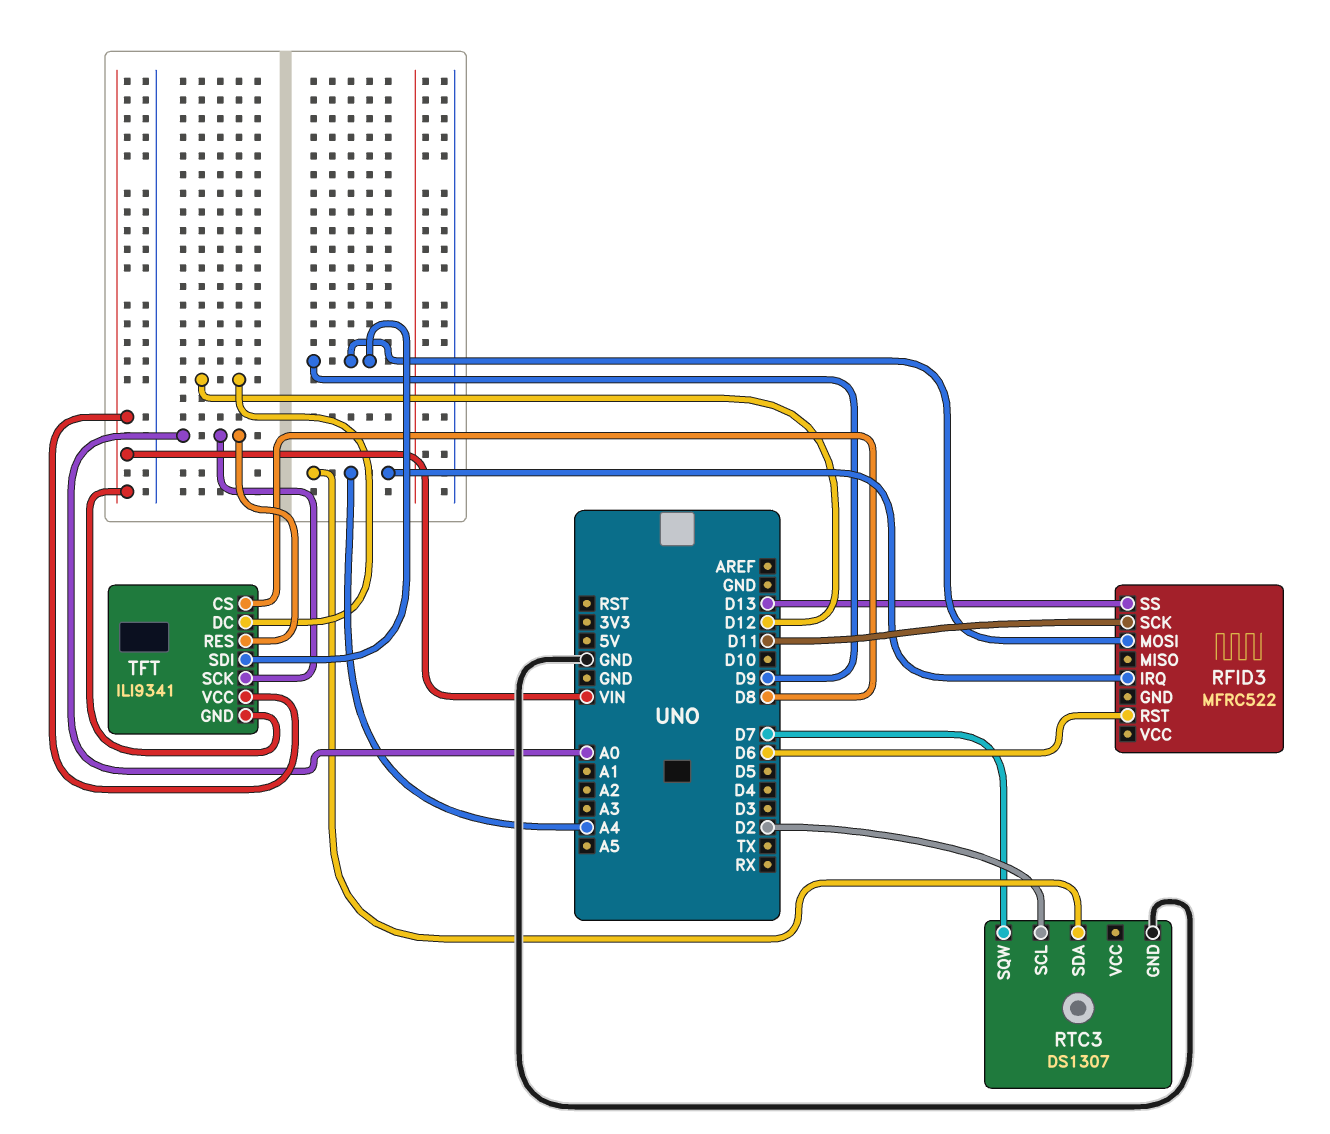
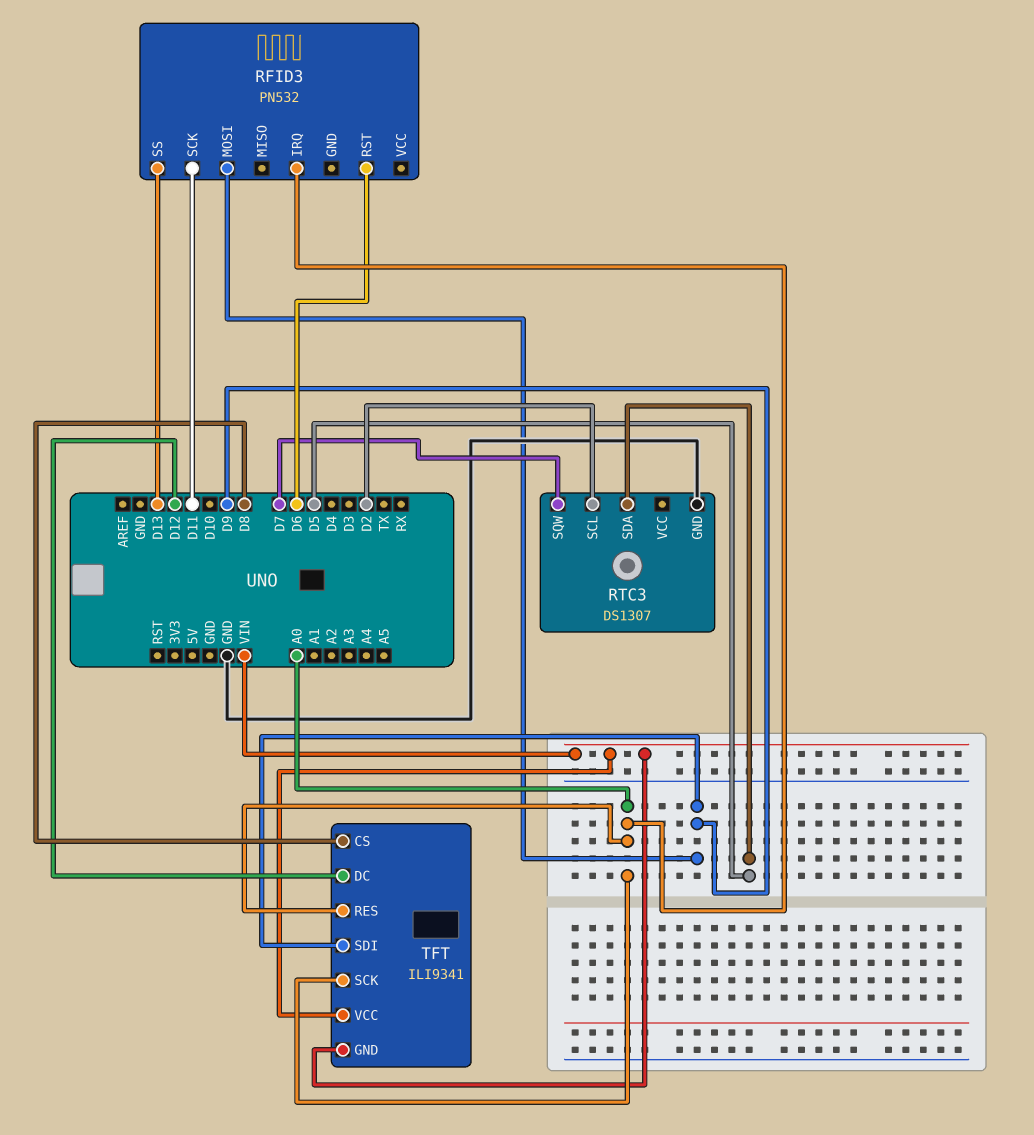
RFID3: MFRC522 -> PN532
RFID3 pin IRQ: A4 -> A0
RTC3 pin SDA: A4 -> D5

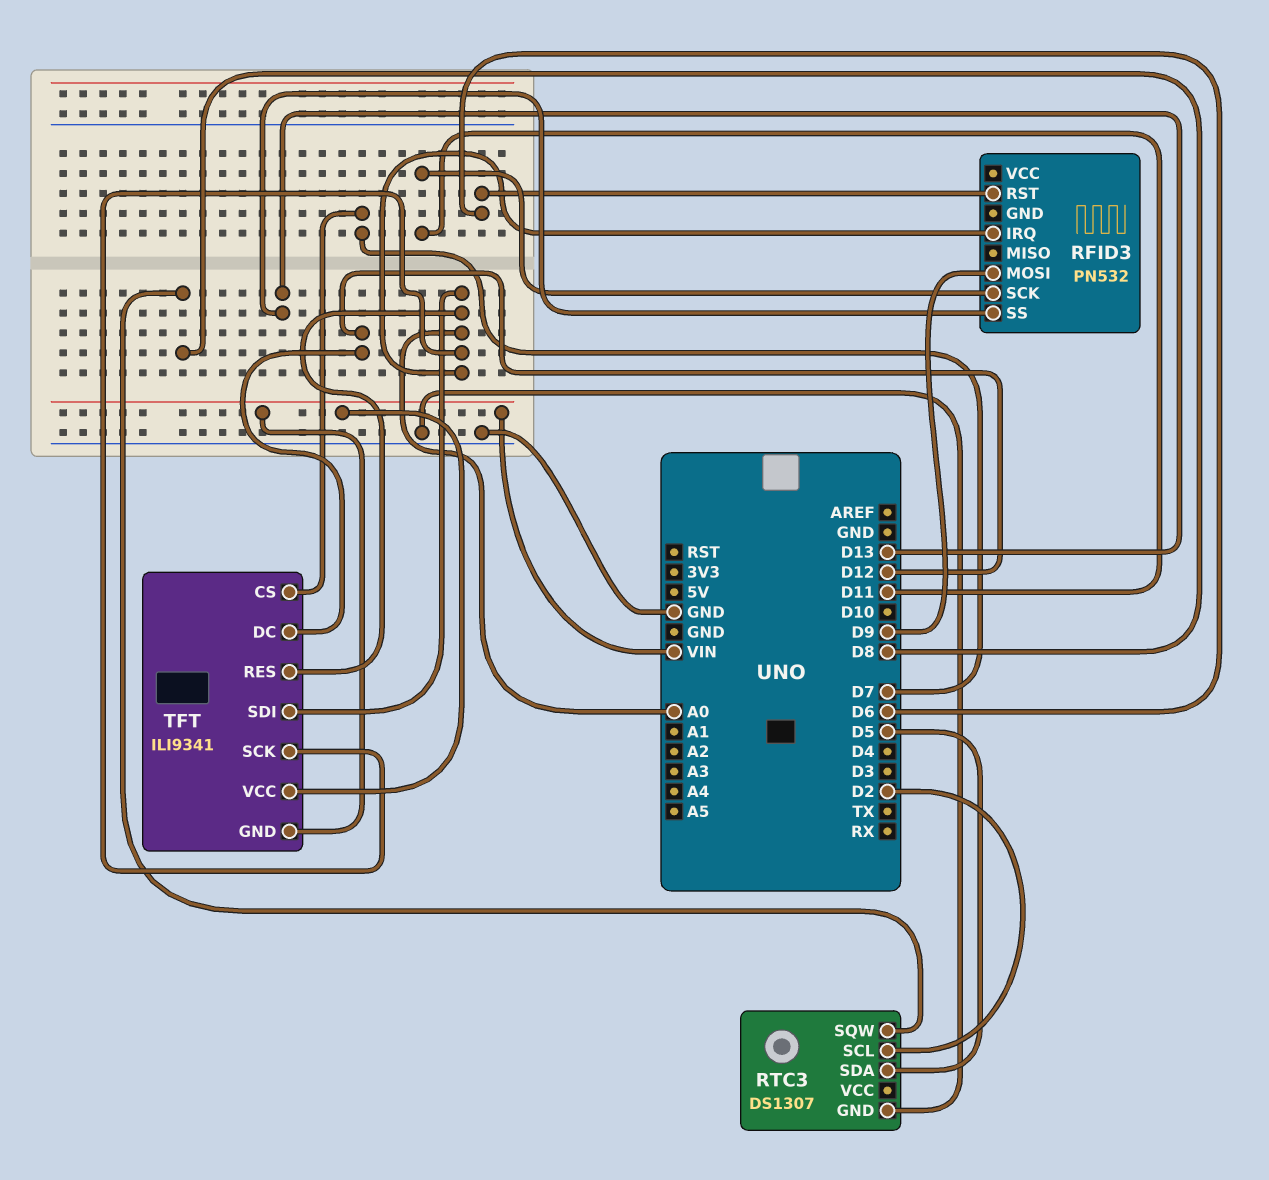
RTC3 pin SQW: D7 -> D8
TFT pin CS: D8 -> D7
TFT pin SDI: D9 -> A0

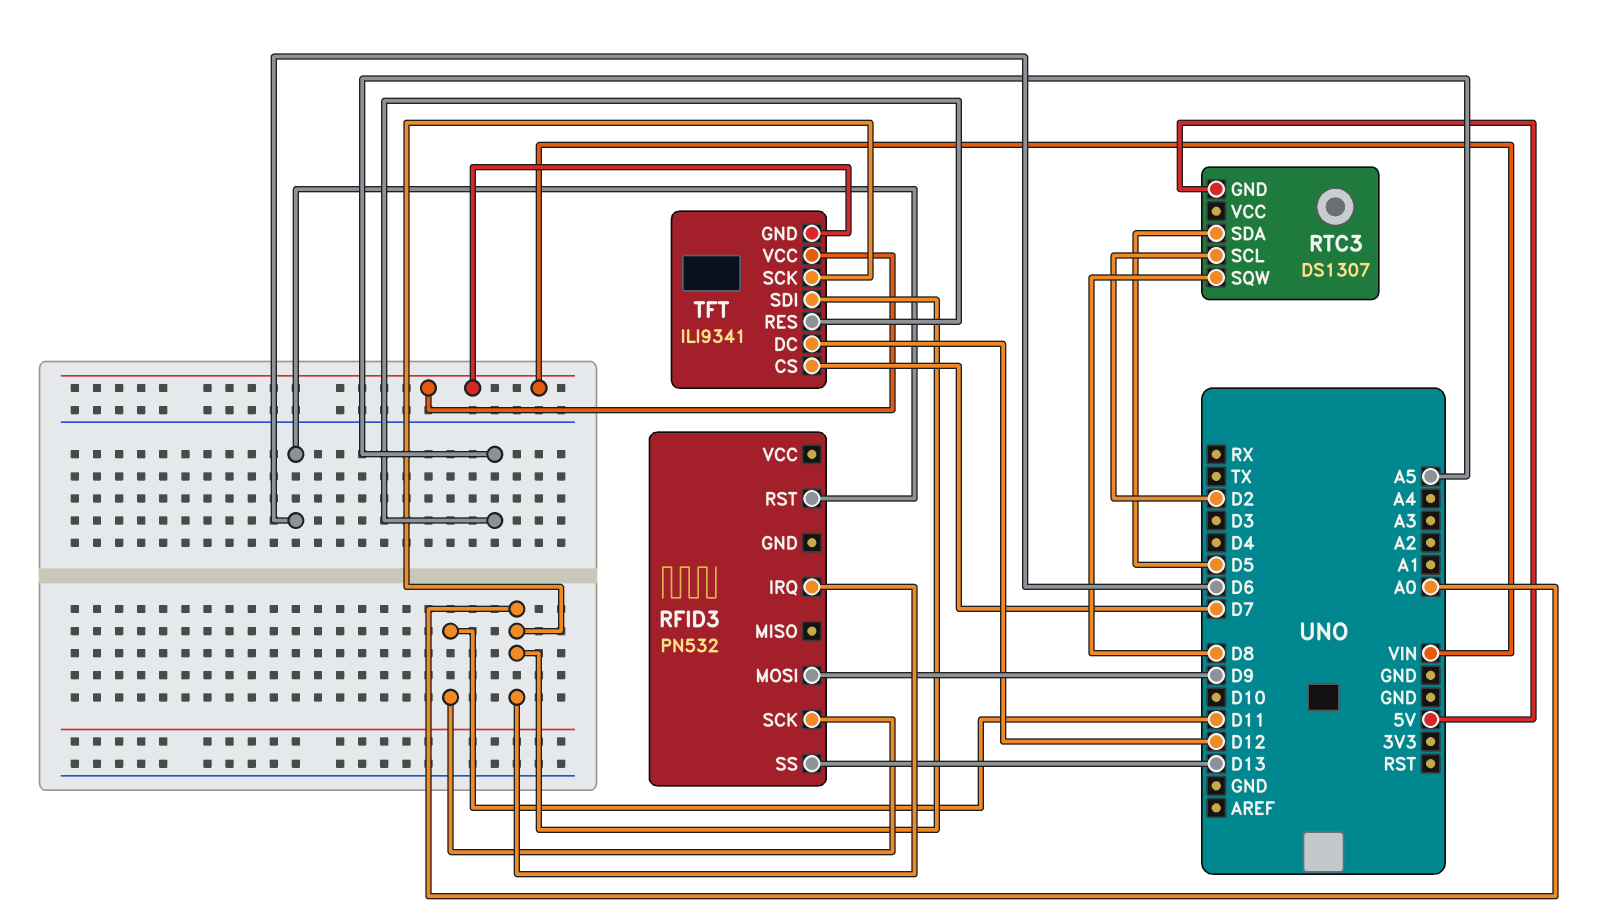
RTC3 pin GND: GND -> 5V
TFT pin RES: A0 -> A5

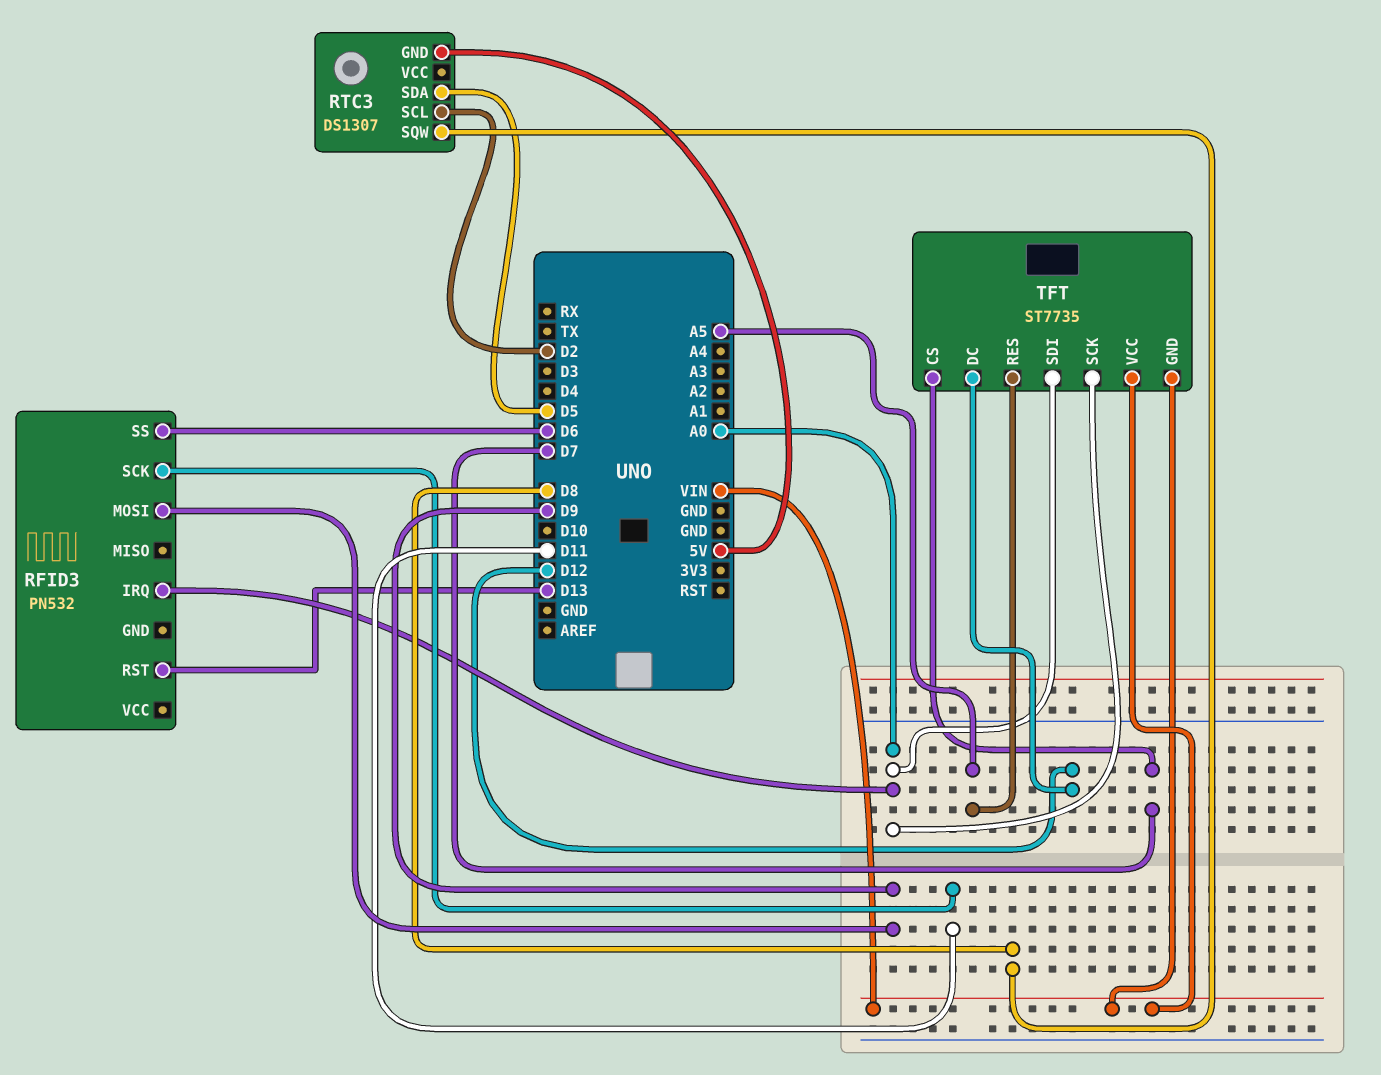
RFID3 pin RST: D6 -> D13
RFID3 pin SS: D13 -> D6
TFT: ILI9341 -> ST7735

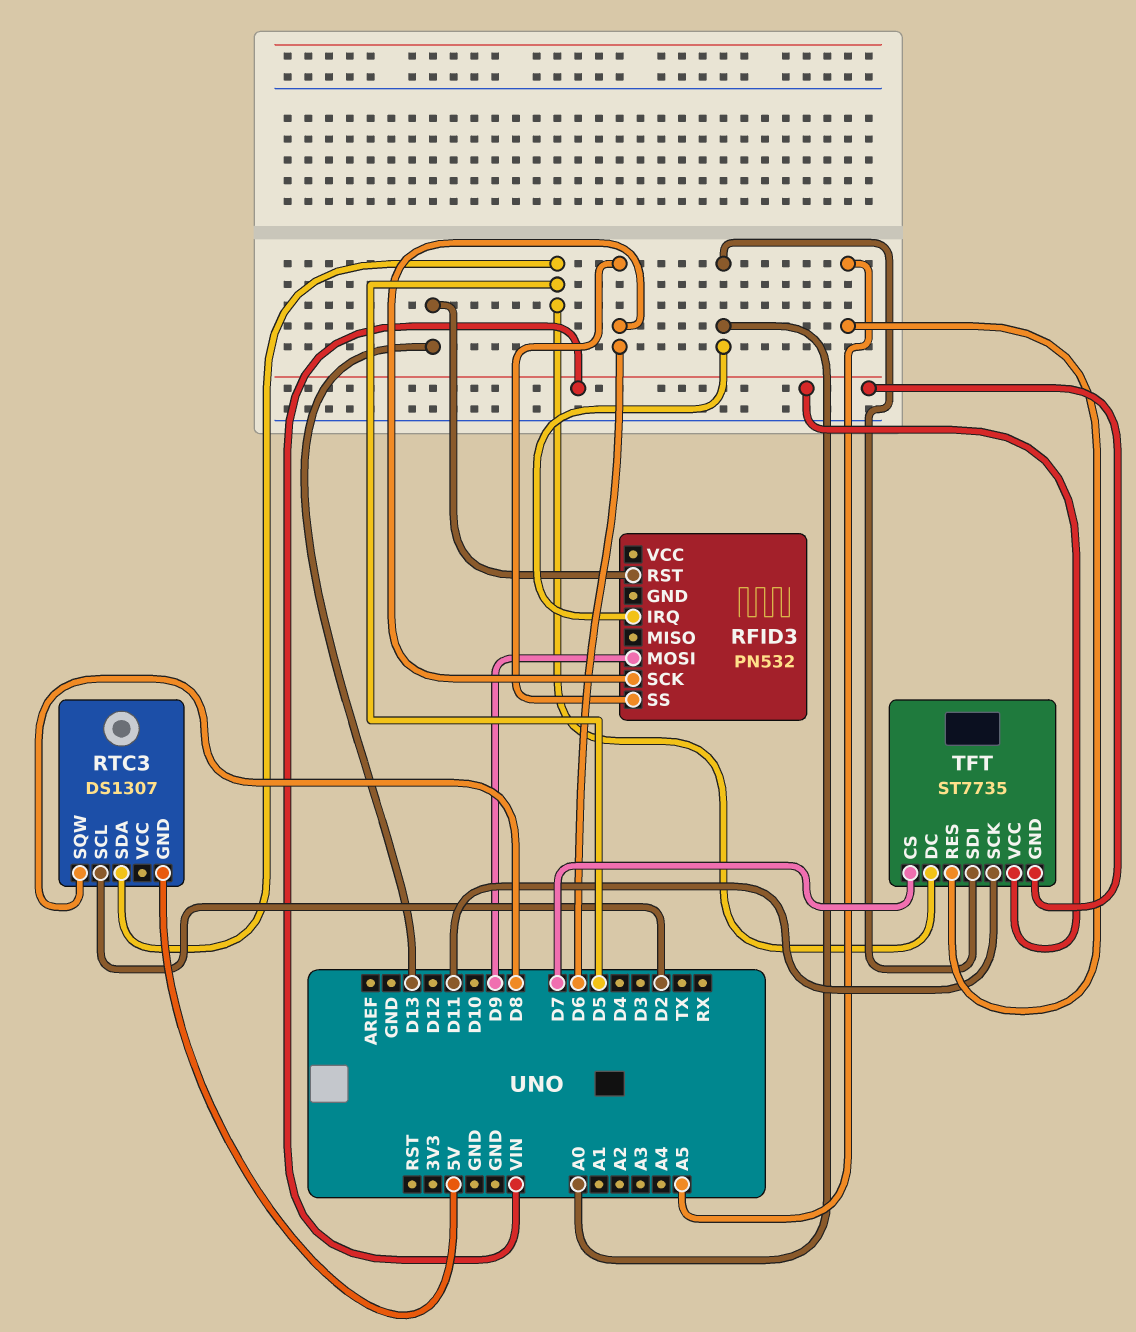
RFID3 pin SCK: D11 -> D6
TFT pin DC: D12 -> D5
TFT pin SCK: A0 -> D11

